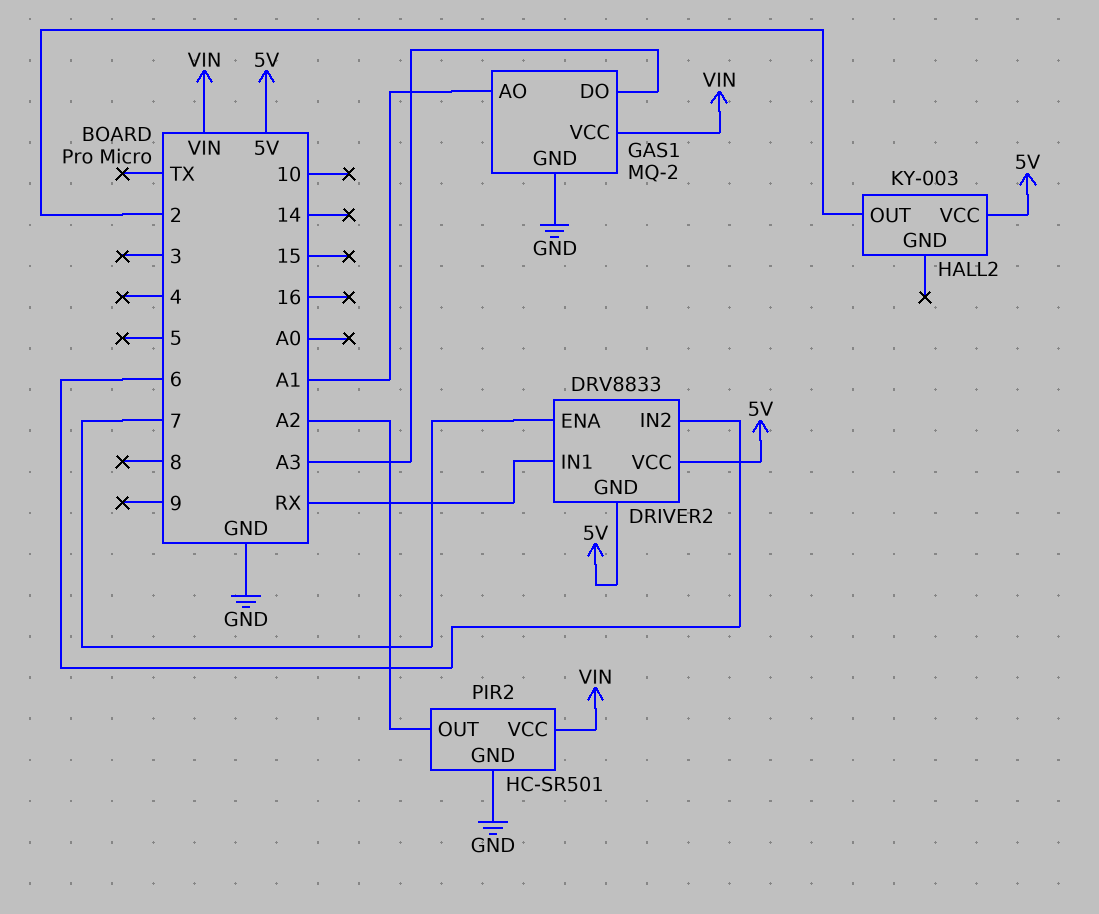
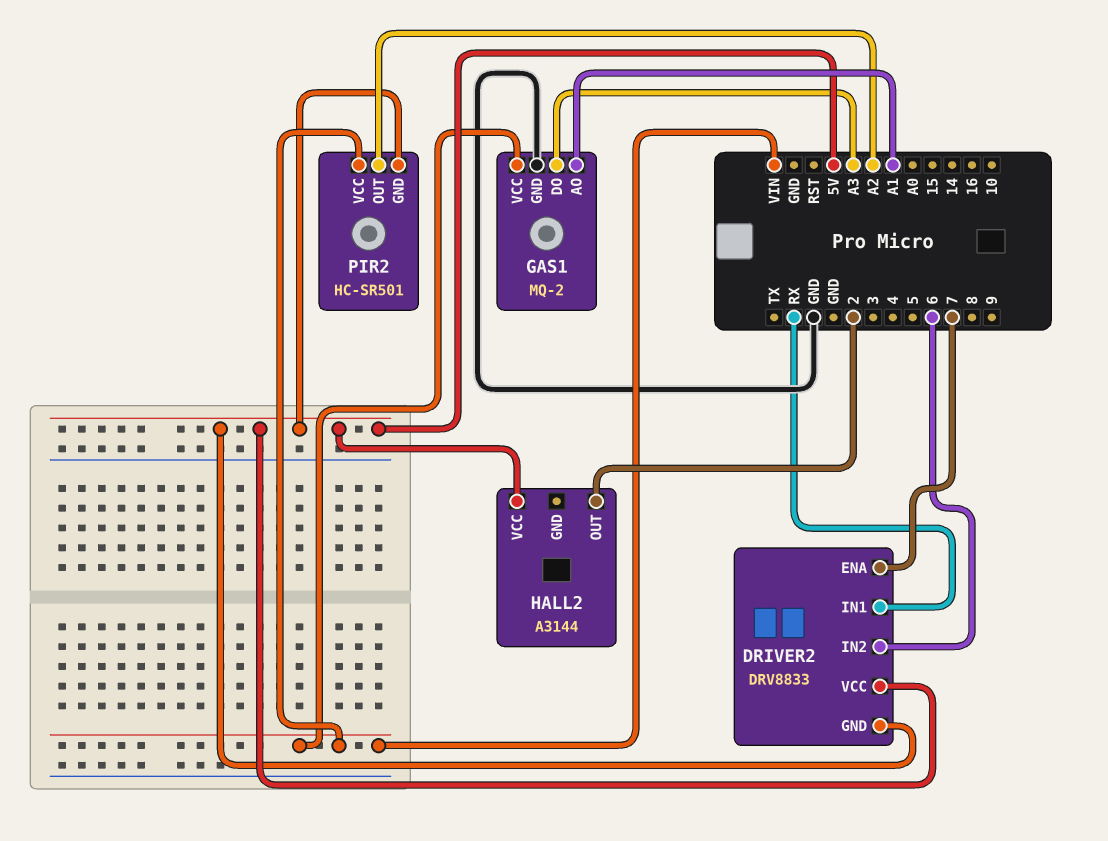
HALL2: KY-003 -> A3144
PIR2 pin GND: GND -> 5V

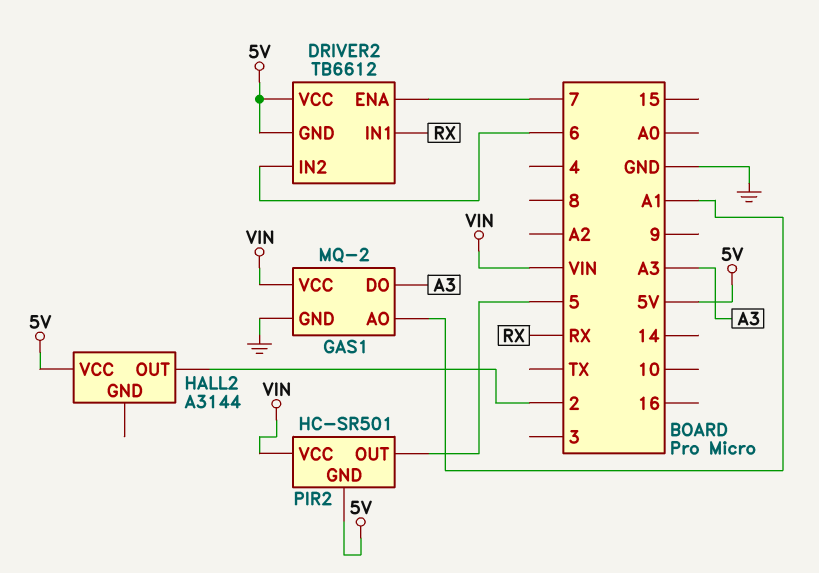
DRIVER2: DRV8833 -> TB6612
PIR2 pin OUT: A2 -> 5

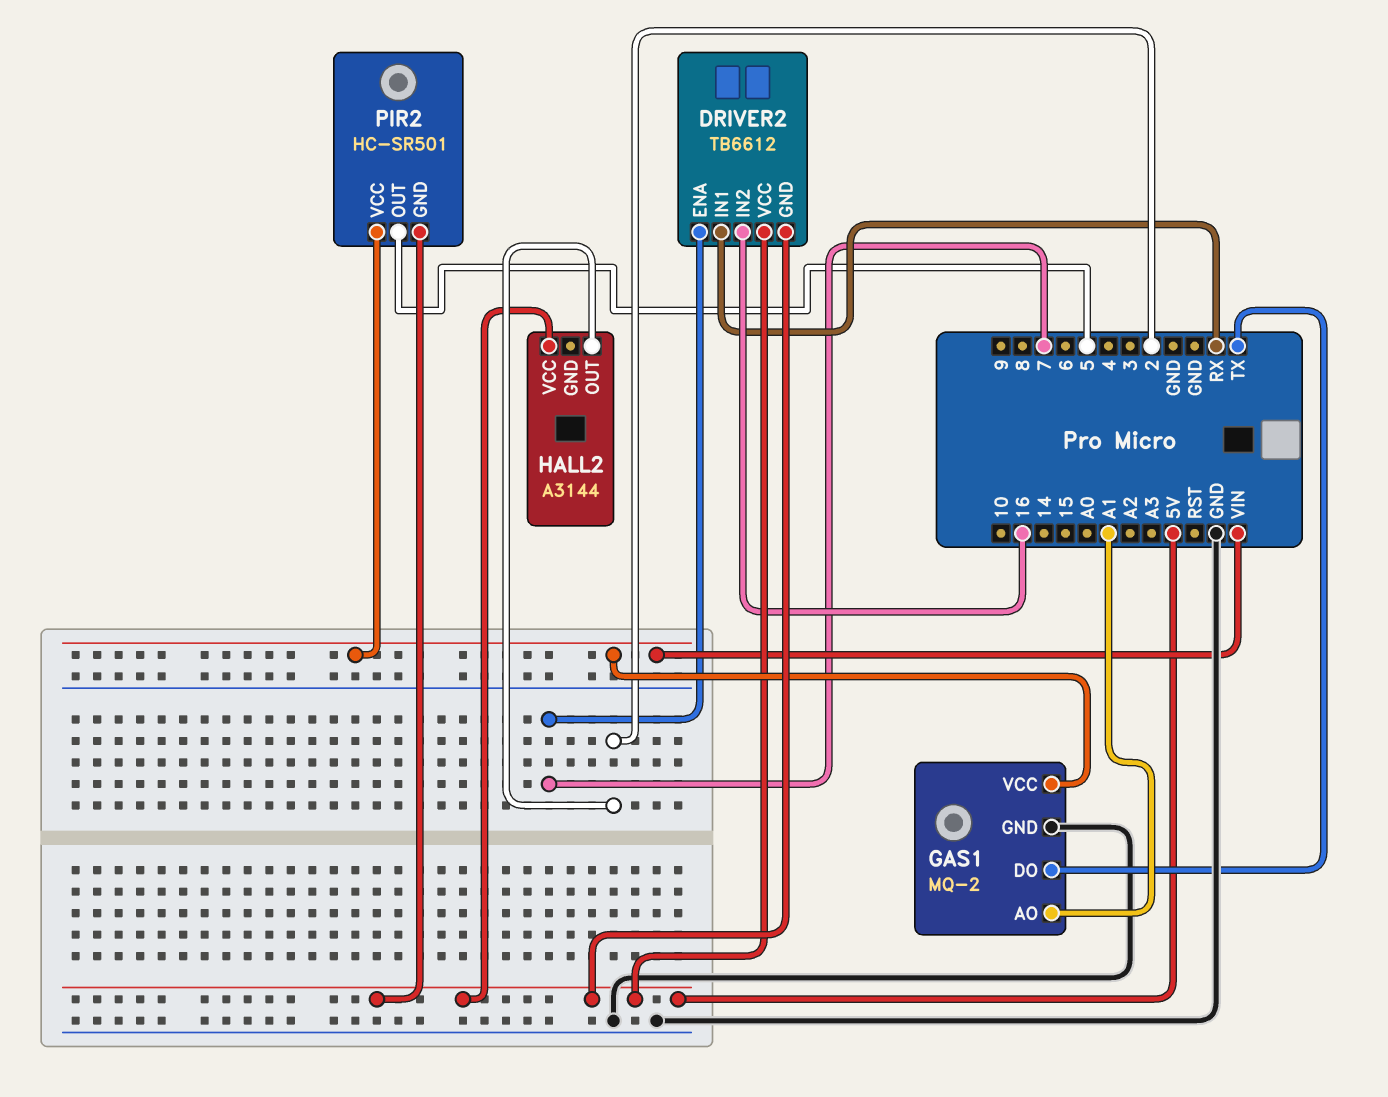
DRIVER2 pin IN2: 6 -> 16
GAS1 pin DO: A3 -> TX

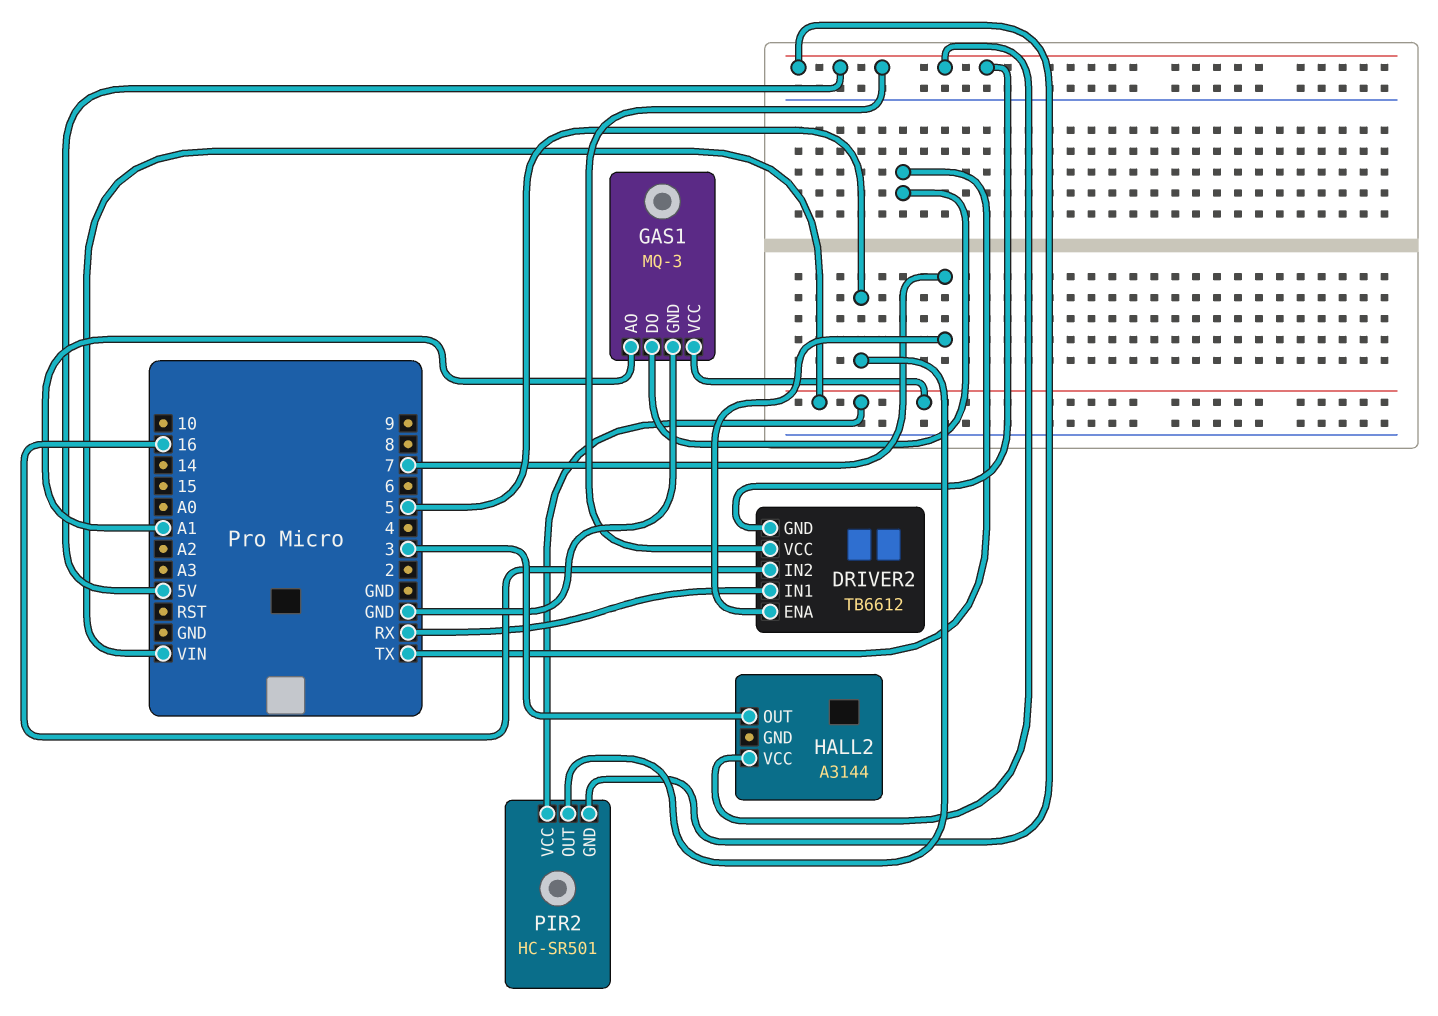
GAS1: MQ-2 -> MQ-3
HALL2 pin OUT: 2 -> 3

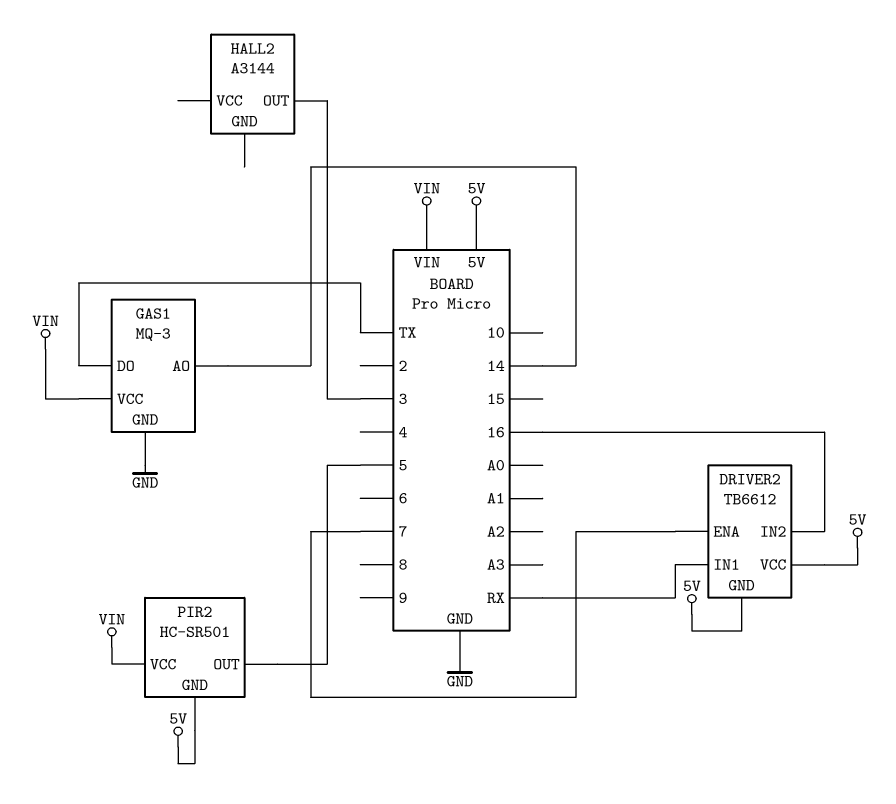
GAS1 pin AO: A1 -> 14
HALL2 pin VCC: 5V -> none

